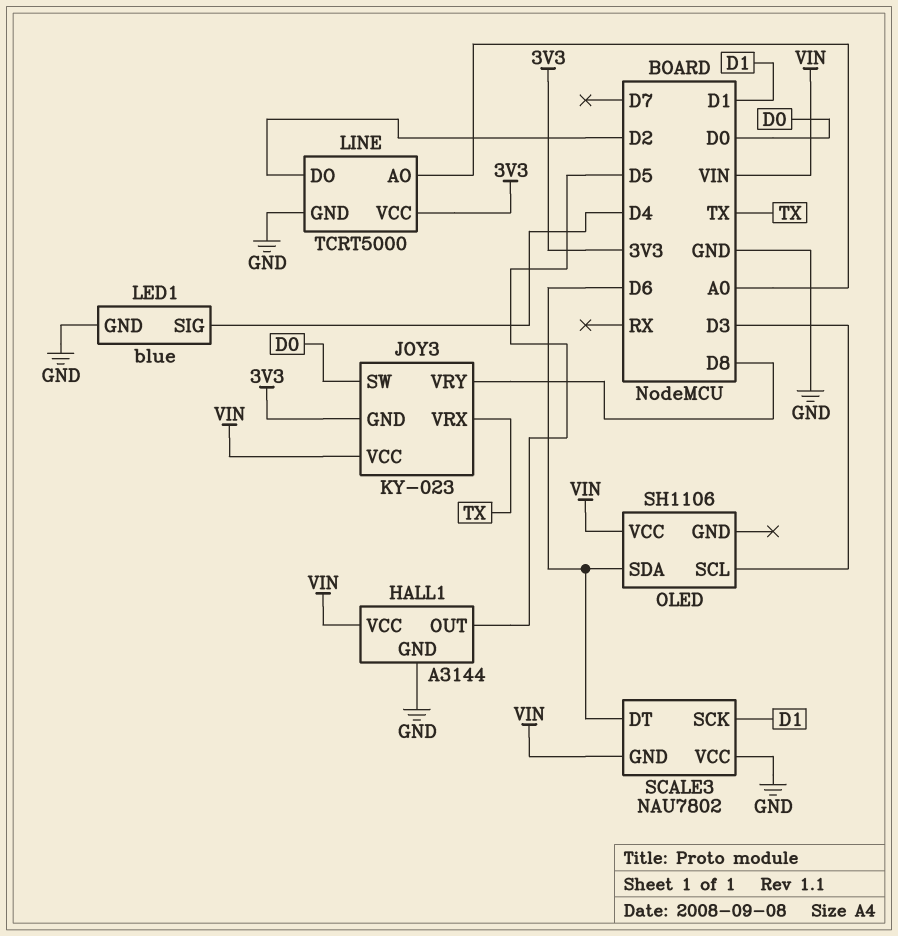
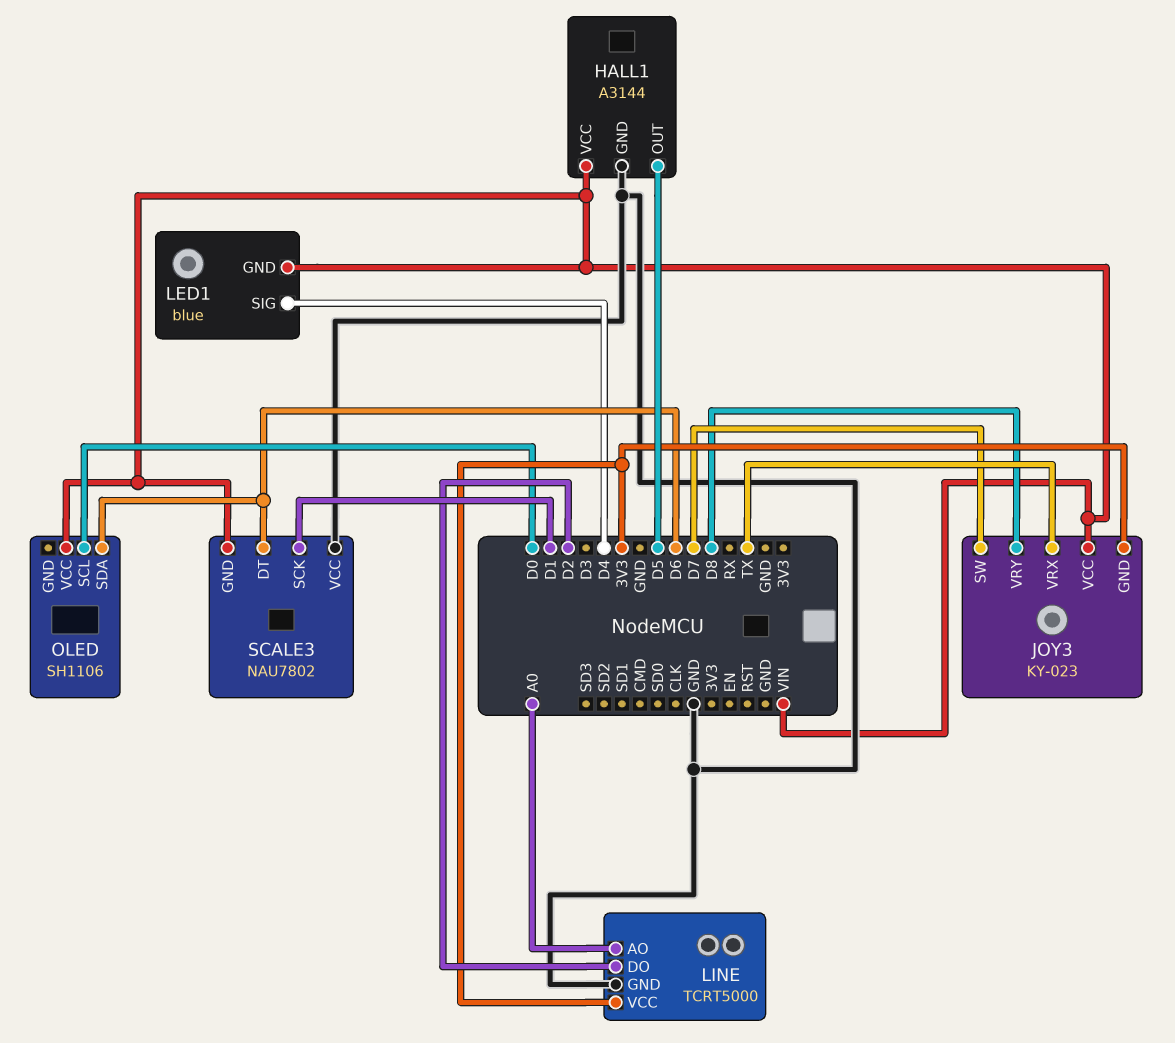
JOY3 pin SW: D0 -> D7
LED1 pin GND: GND -> VIN
OLED pin SCL: D3 -> D0

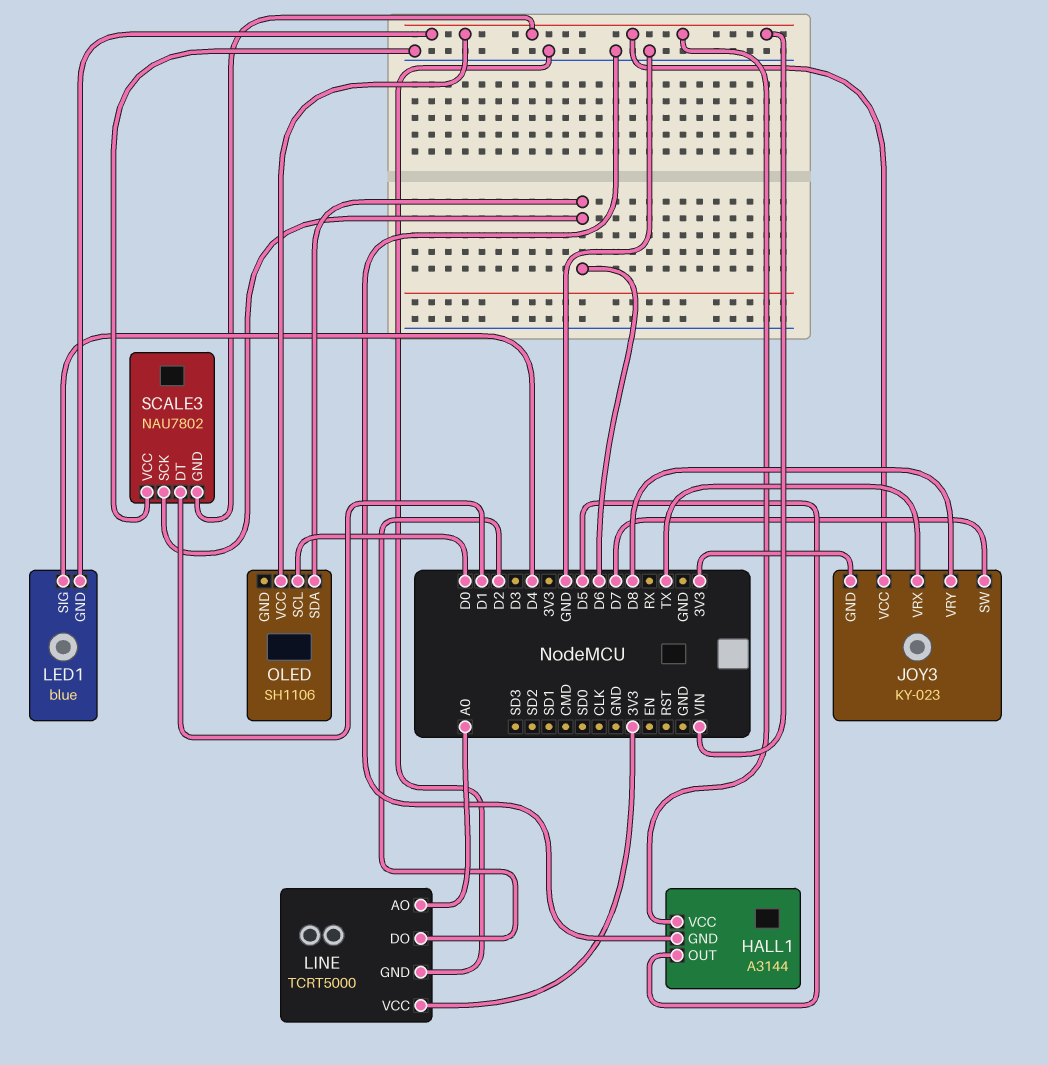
SCALE3 pin DT: D6 -> D1
SCALE3 pin SCK: D1 -> D6

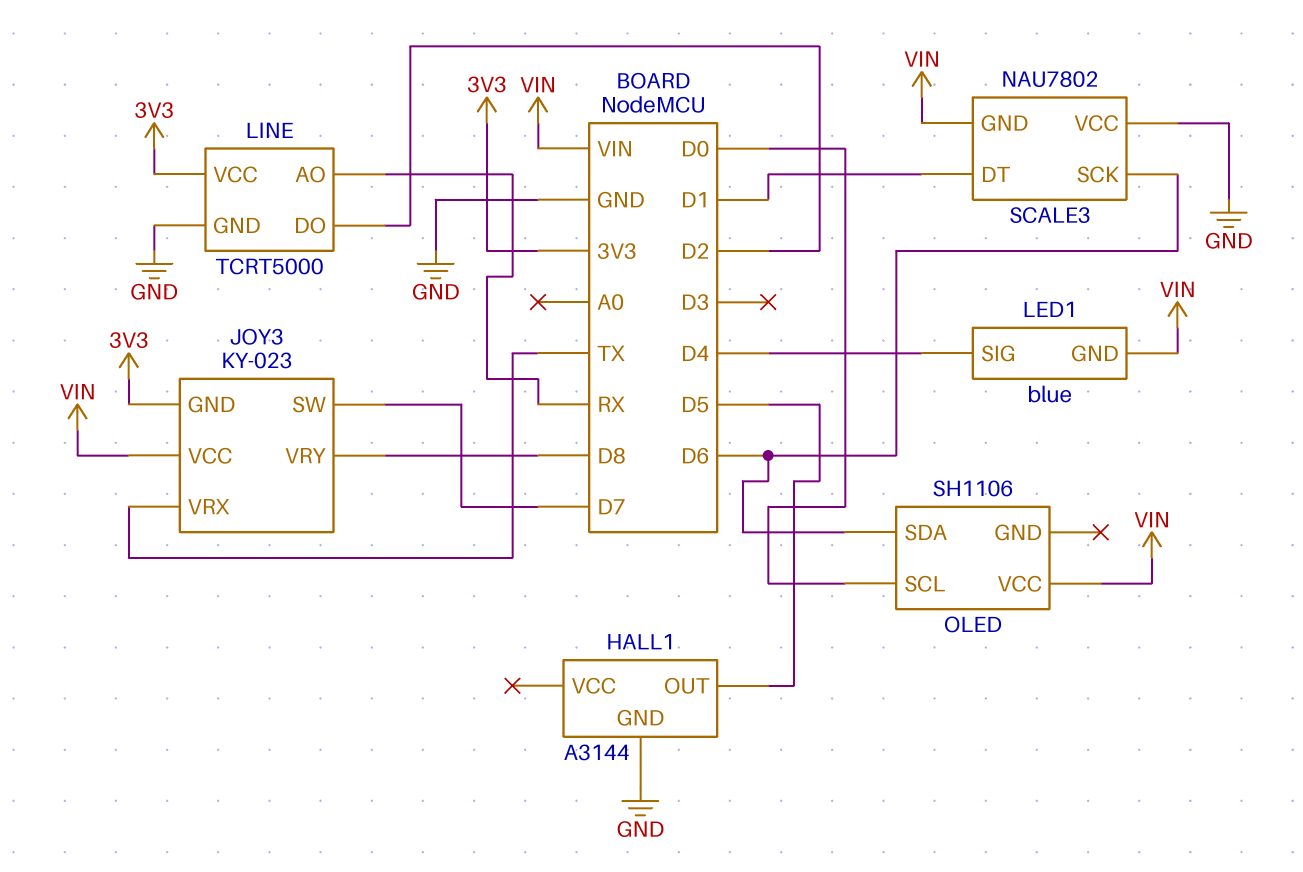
HALL1 pin VCC: VIN -> none
LINE pin AO: A0 -> RX

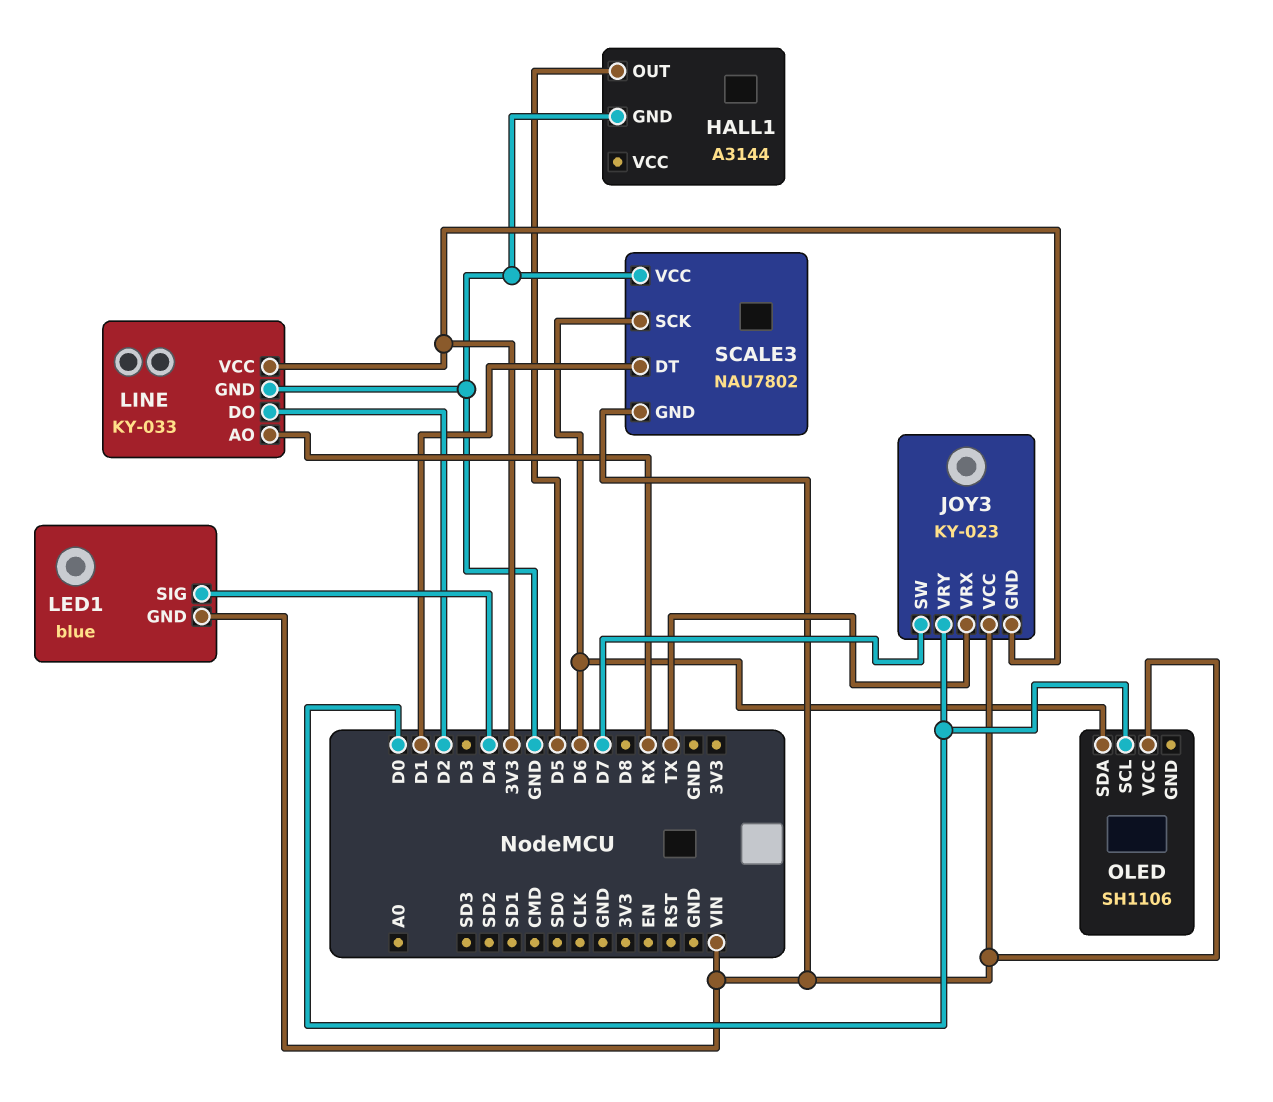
JOY3 pin VRY: D8 -> D0
LINE: TCRT5000 -> KY-033

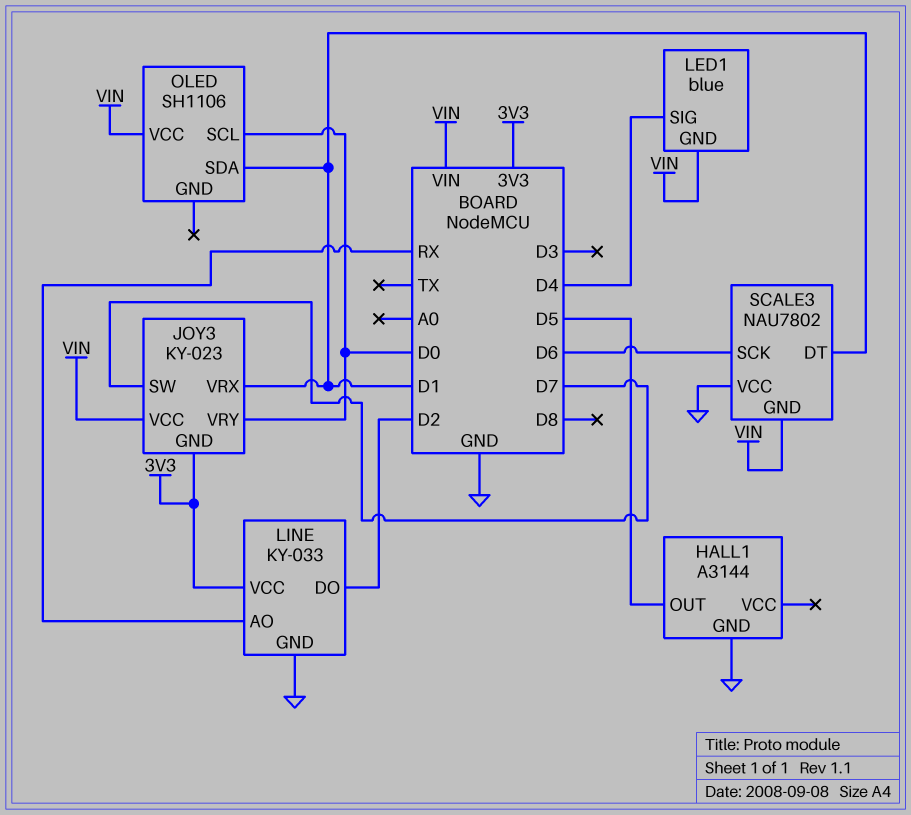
JOY3 pin VRX: TX -> D1
OLED pin SDA: D6 -> D1

